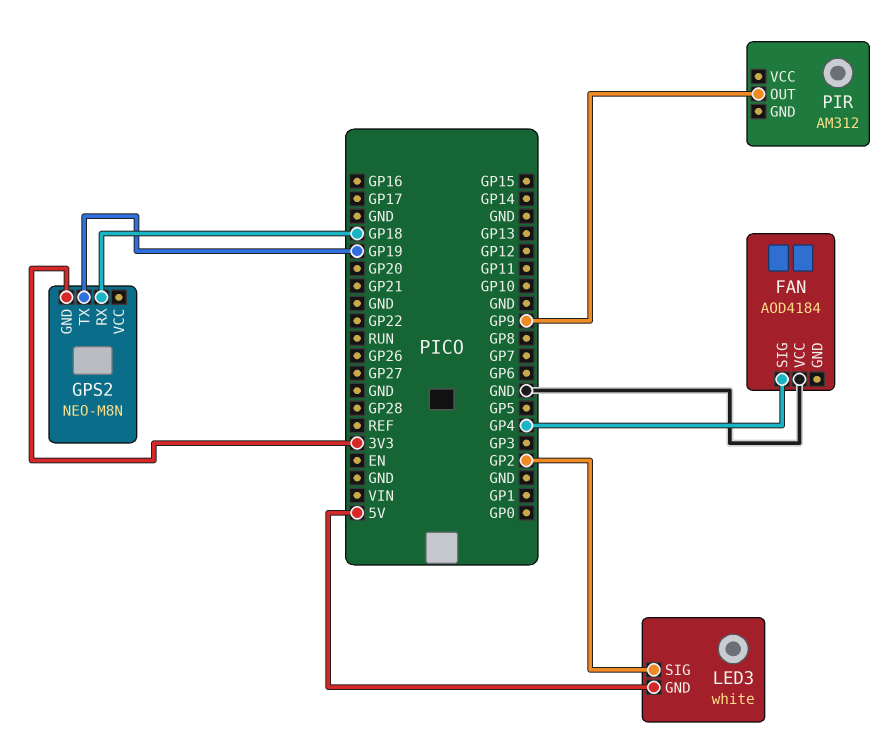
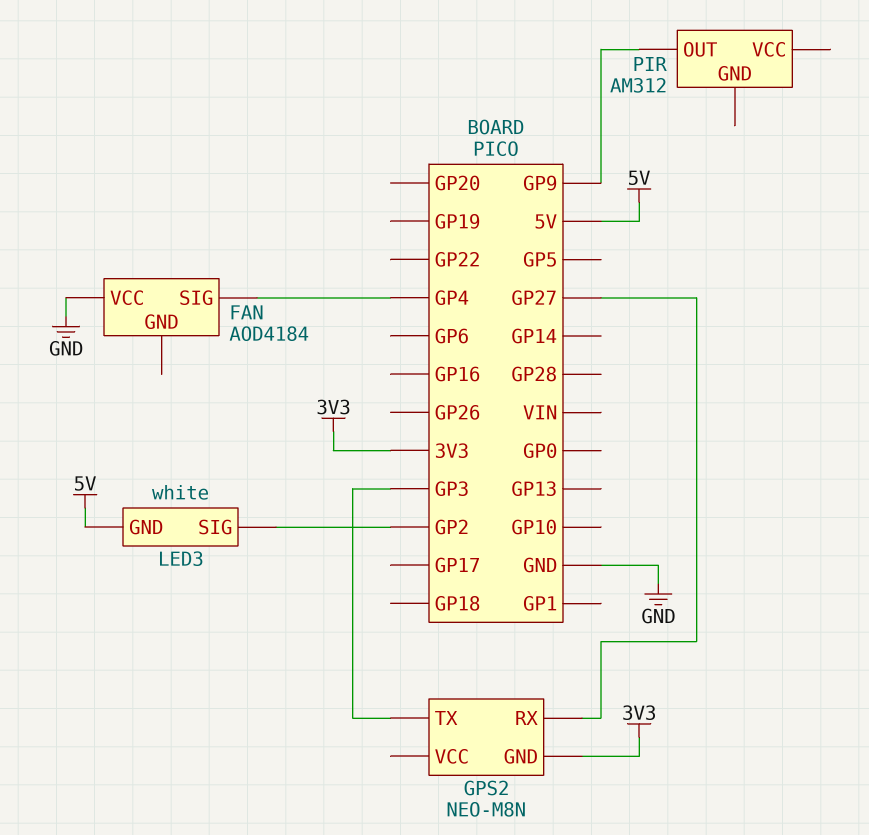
GPS2 pin RX: GP18 -> GP27
GPS2 pin TX: GP19 -> GP3

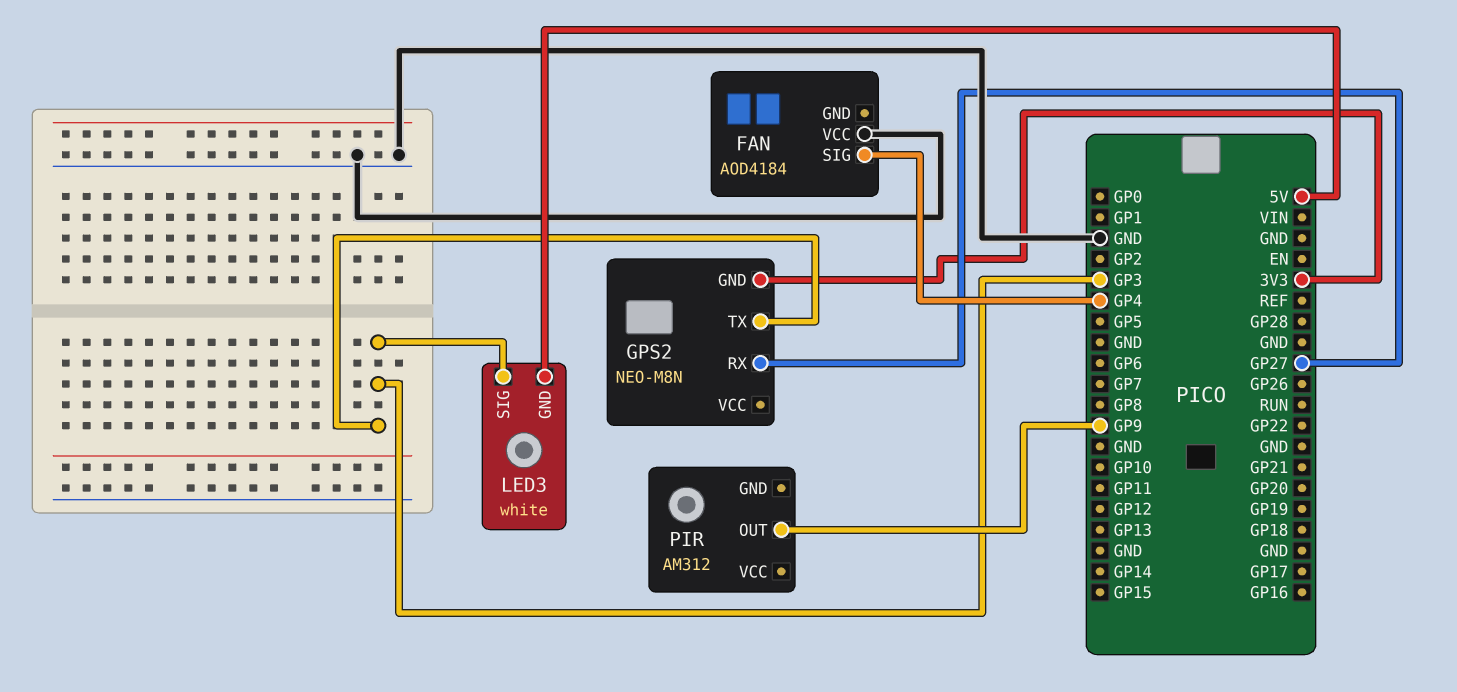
LED3 pin SIG: GP2 -> GP3

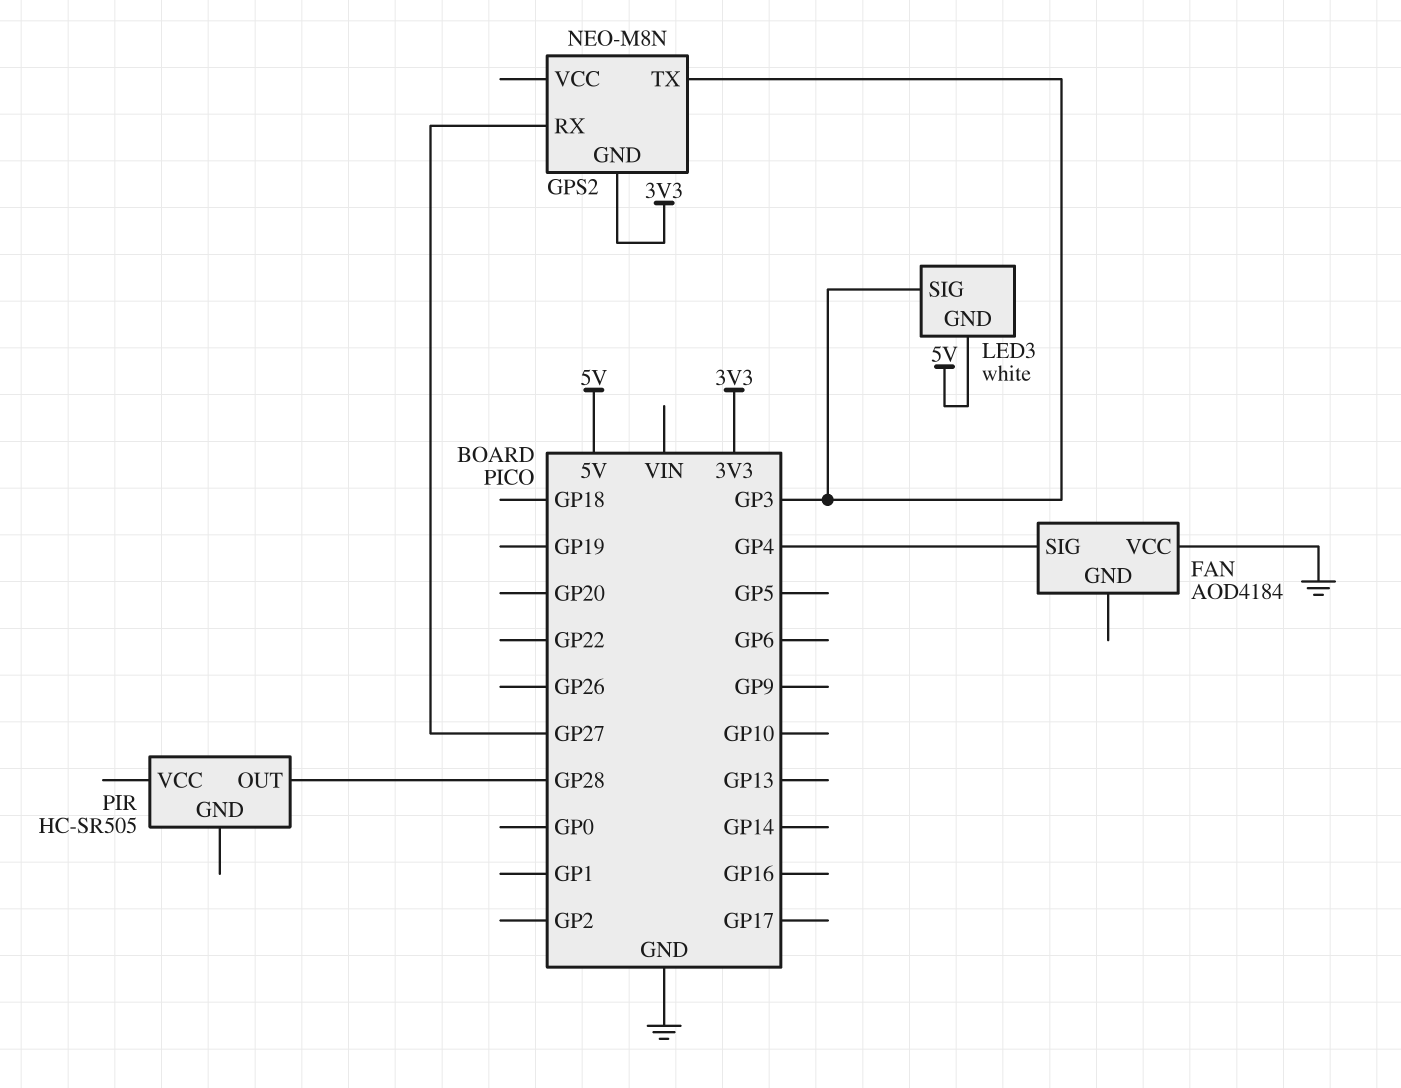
PIR: AM312 -> HC-SR505
PIR pin OUT: GP9 -> GP28

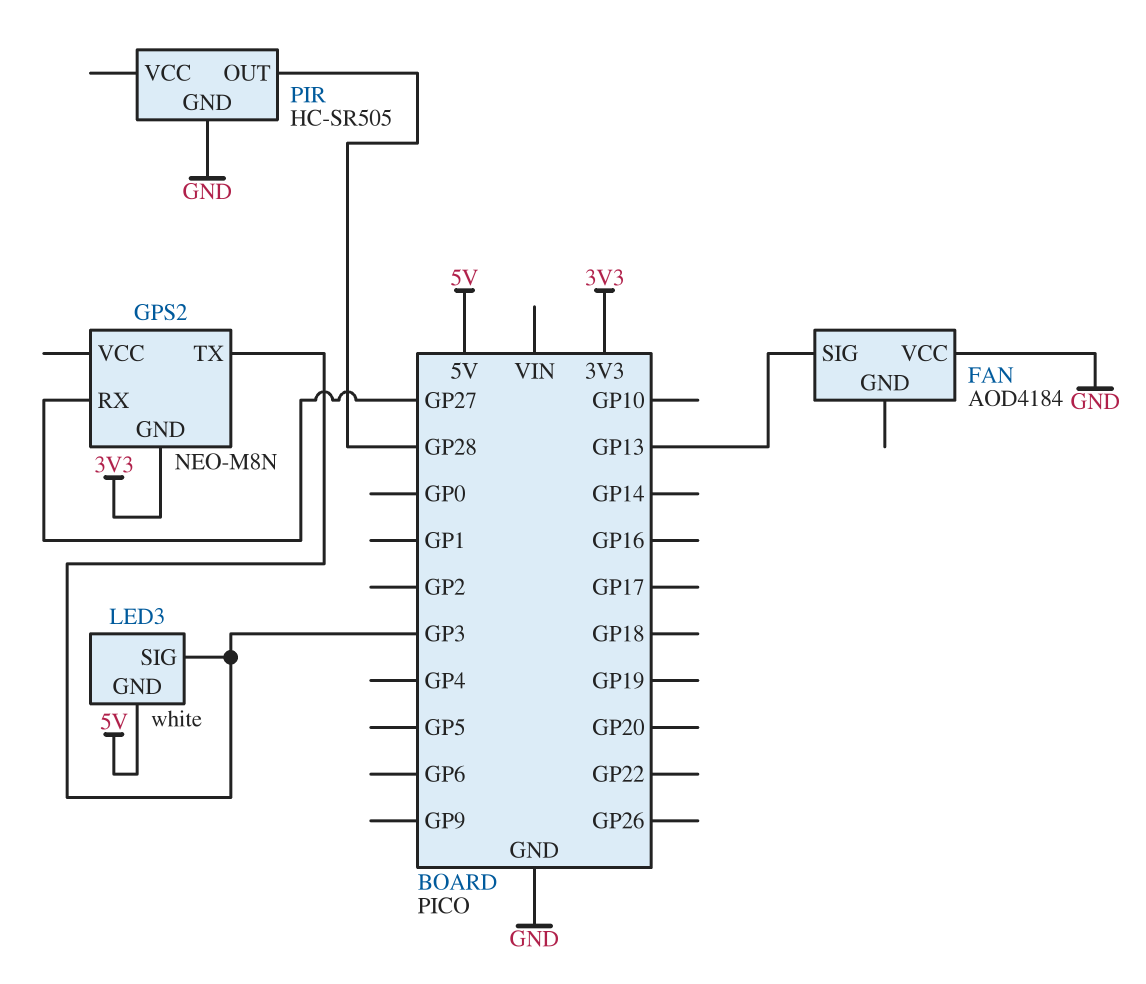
FAN pin SIG: GP4 -> GP13
PIR pin GND: none -> GND

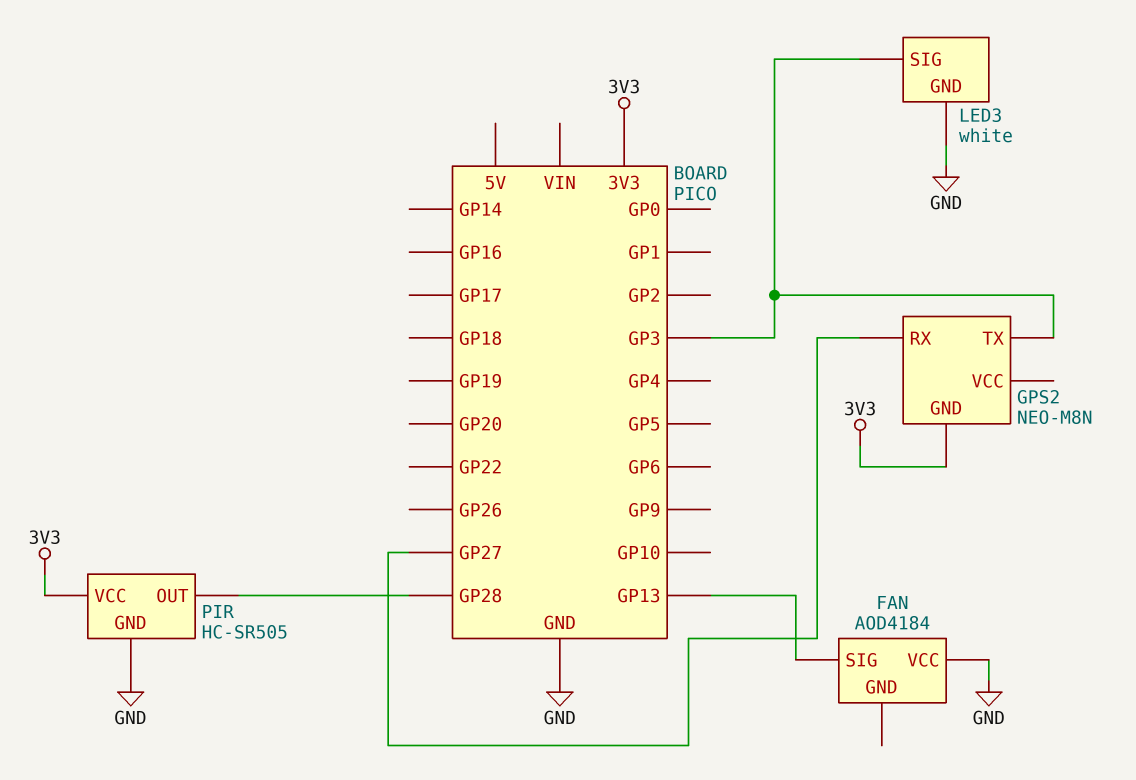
LED3 pin GND: 5V -> GND
PIR pin VCC: none -> 3V3

